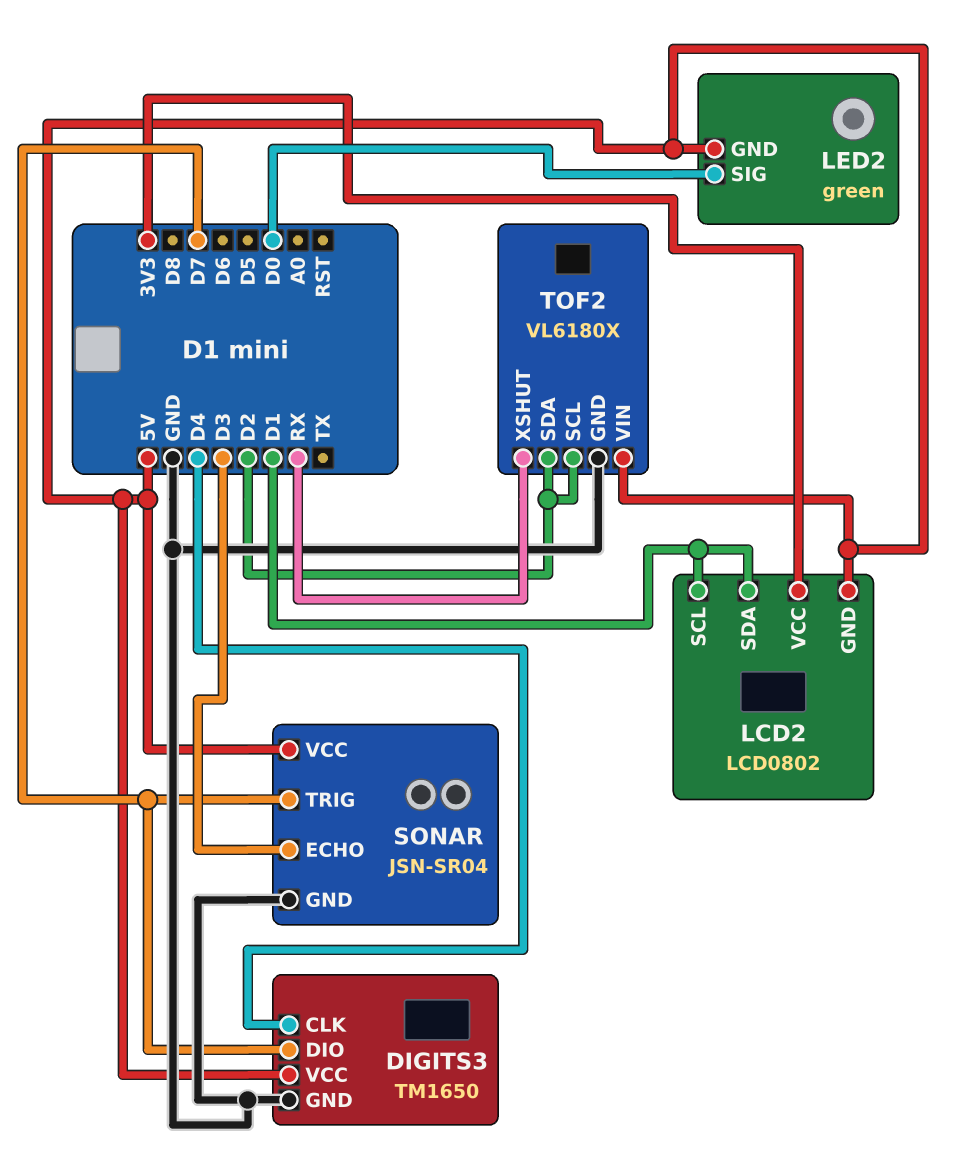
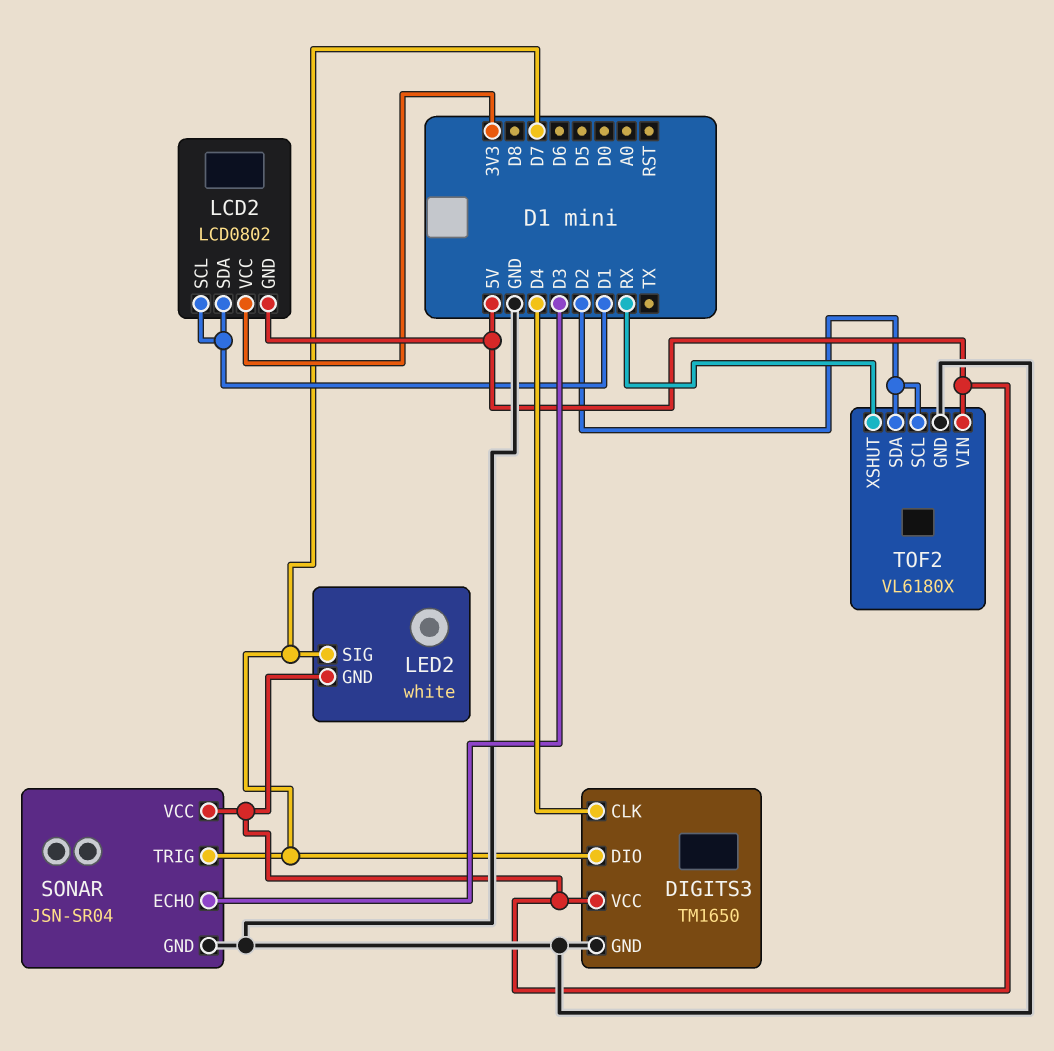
LED2: green -> white
LED2 pin SIG: D0 -> D7

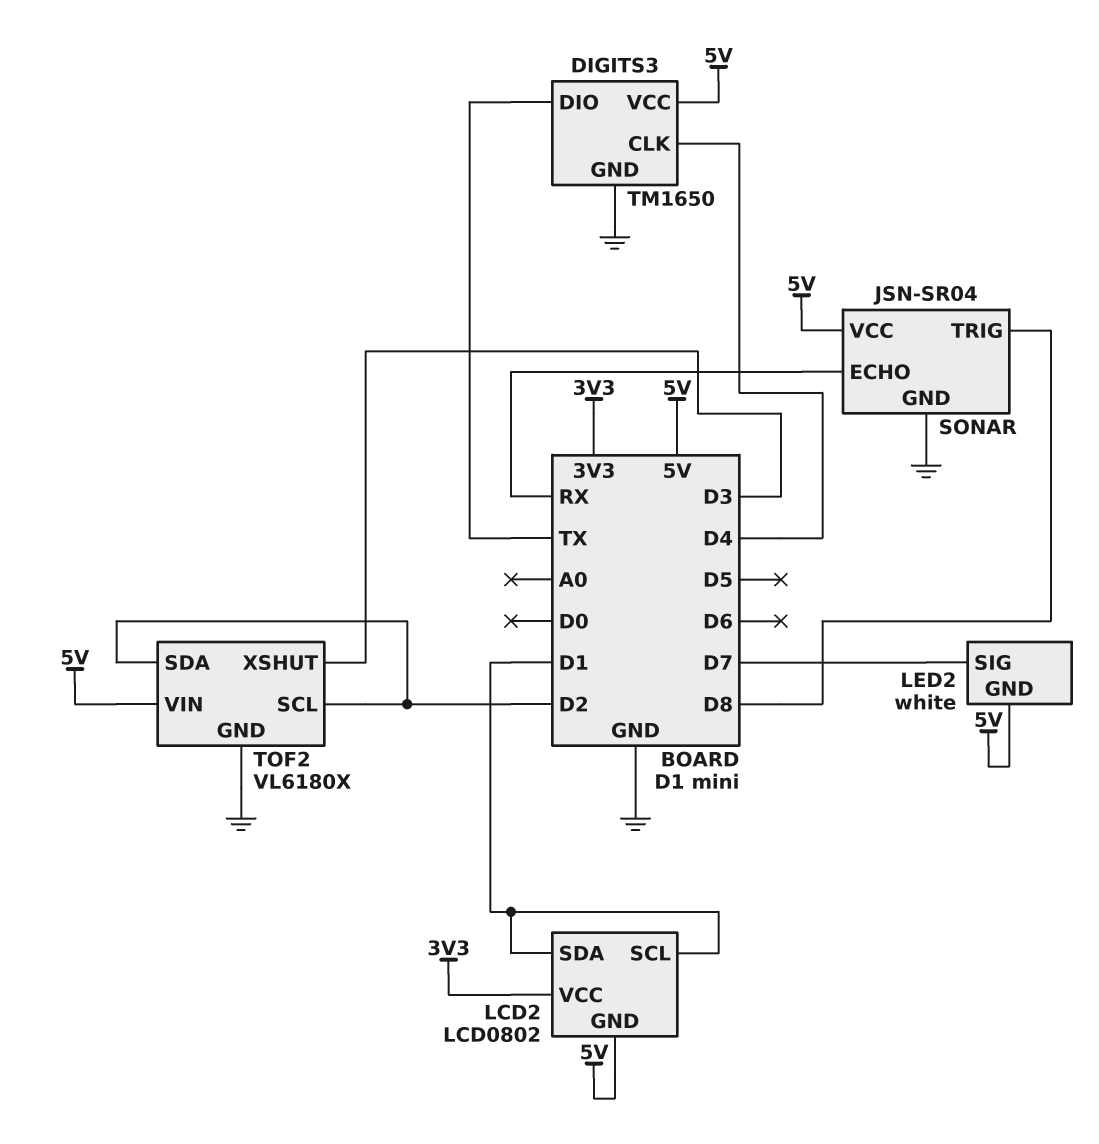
DIGITS3 pin DIO: D7 -> TX
SONAR pin ECHO: D3 -> RX
SONAR pin TRIG: D7 -> D8
TOF2 pin XSHUT: RX -> D3

